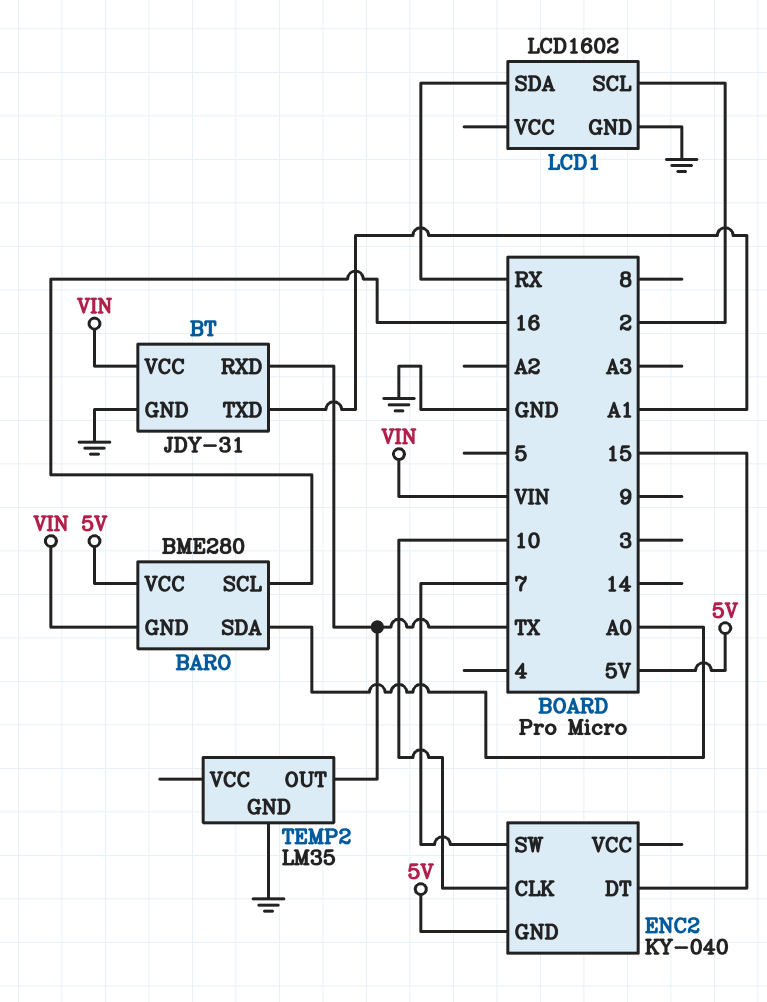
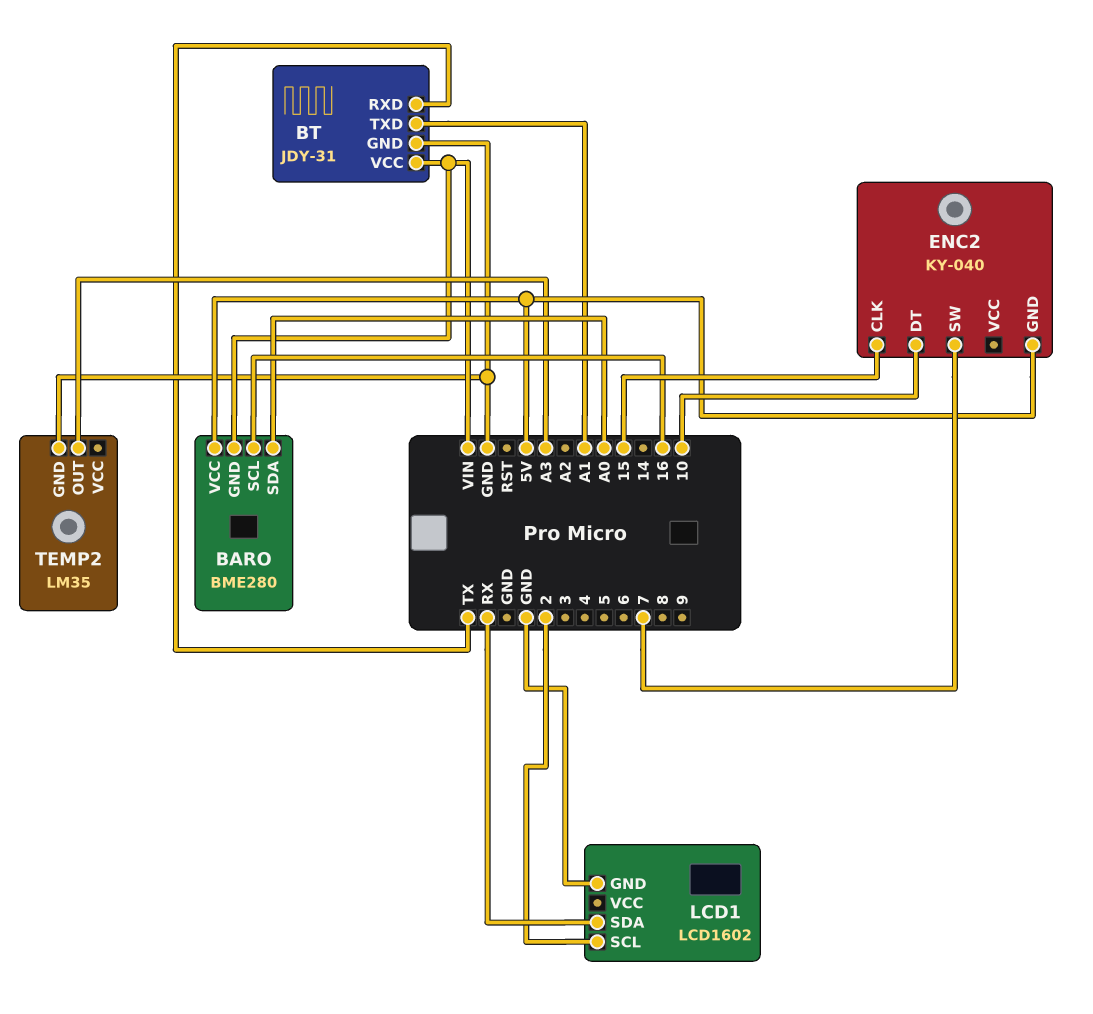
ENC2 pin CLK: 10 -> 15
ENC2 pin DT: 15 -> 10
TEMP2 pin OUT: TX -> A3

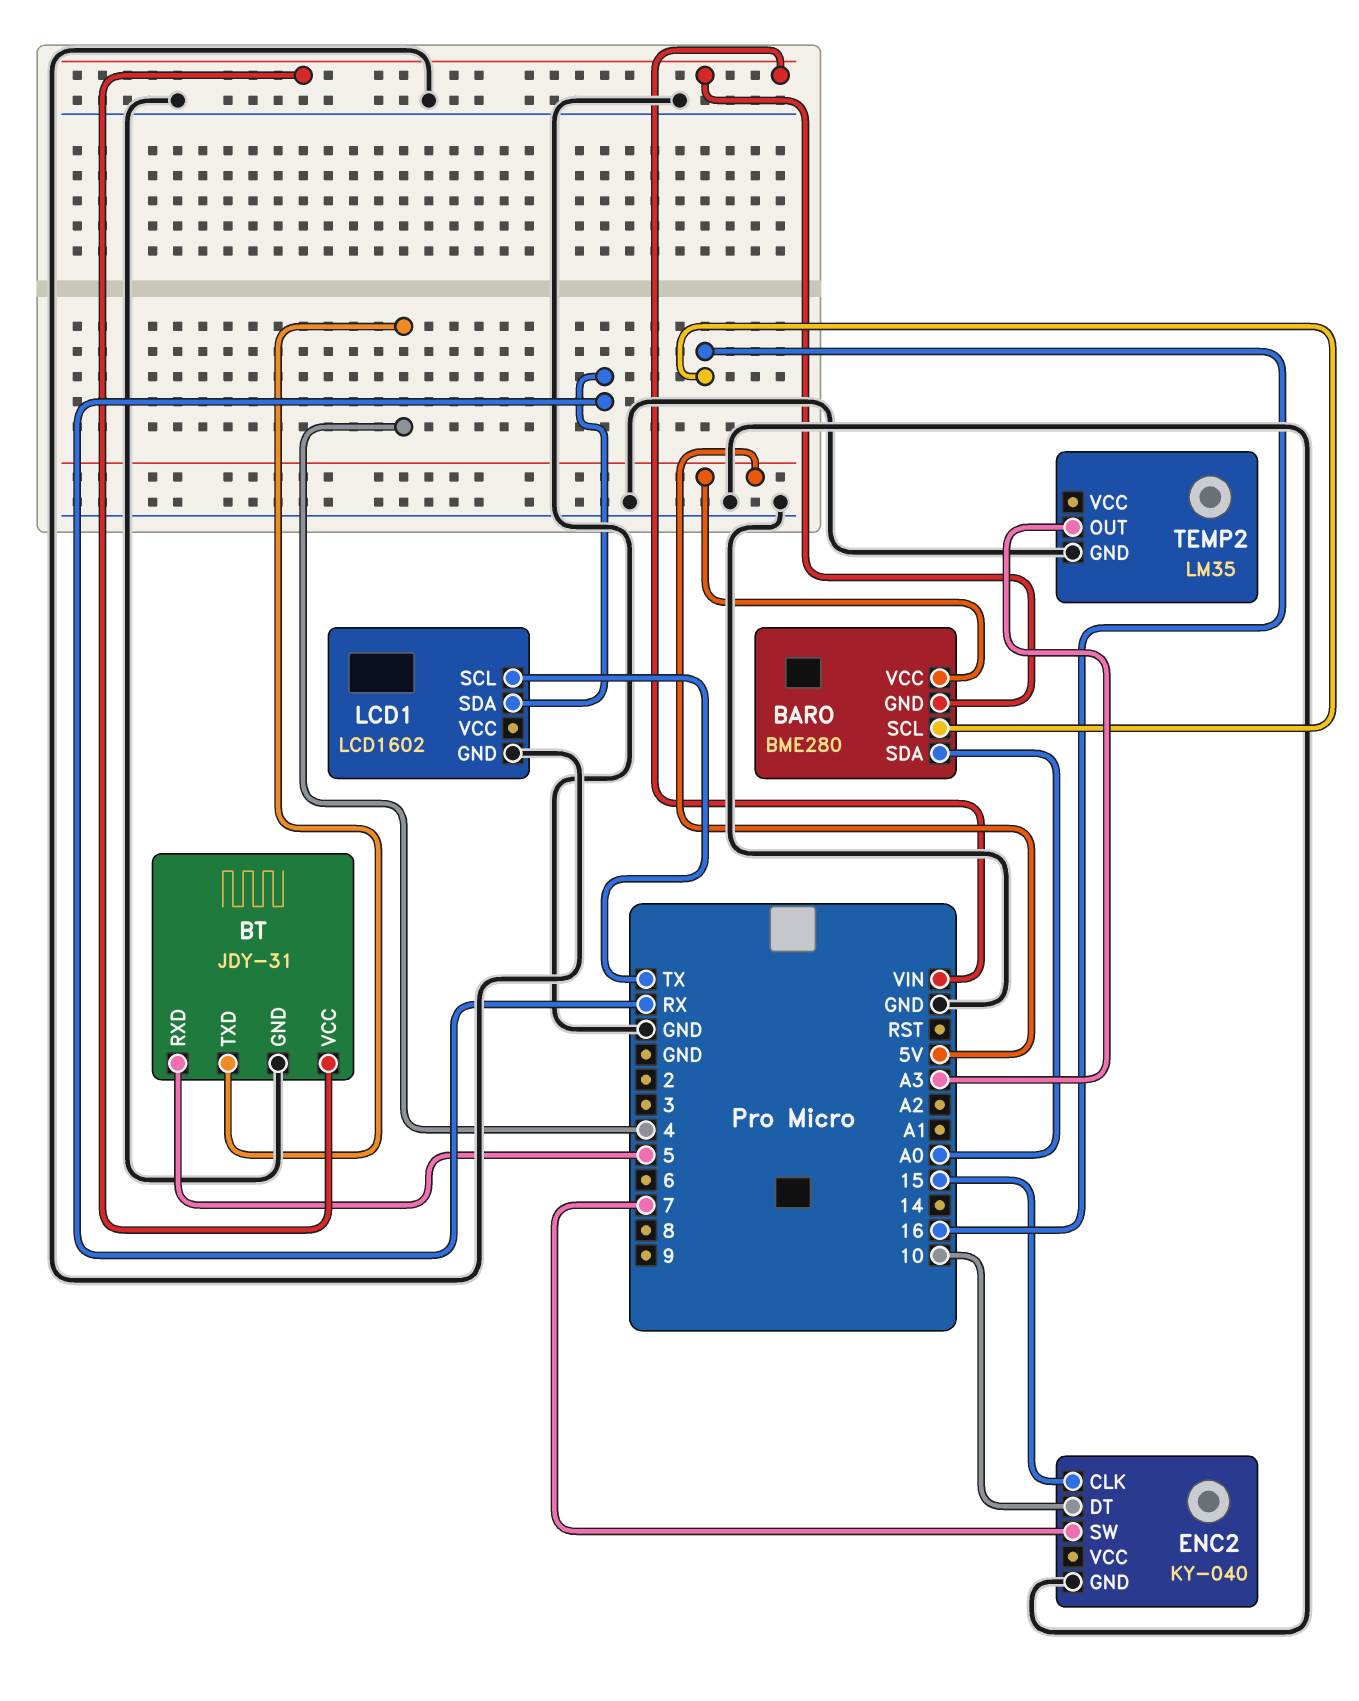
BT pin RXD: TX -> 5
BT pin TXD: A1 -> 4
ENC2 pin GND: 5V -> GND
LCD1 pin SCL: 2 -> TX

